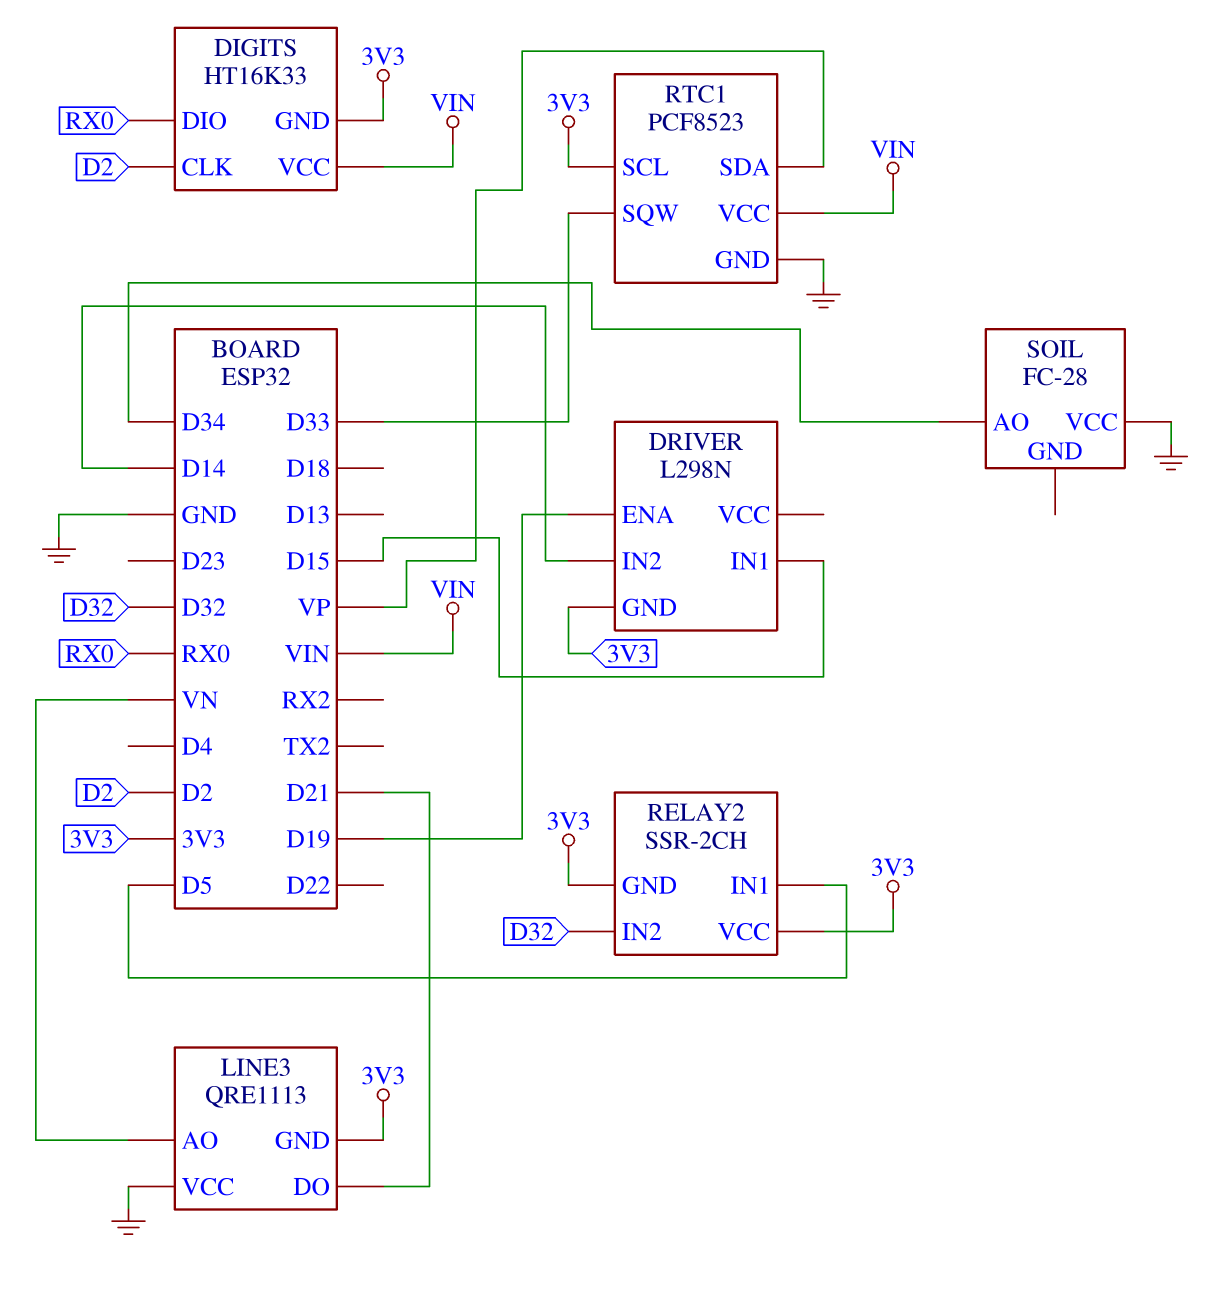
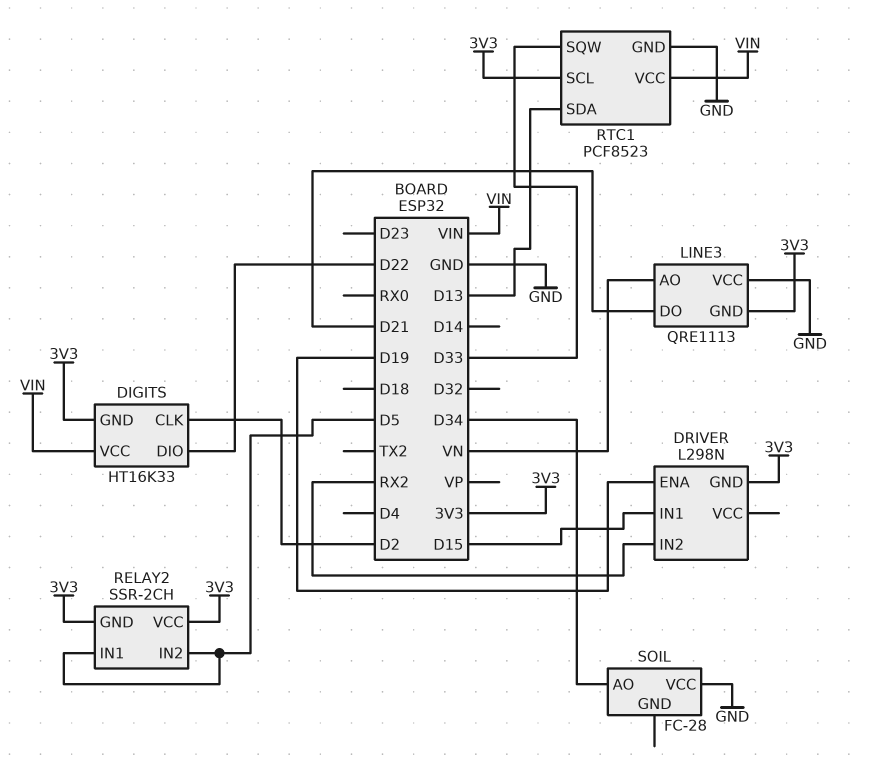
DIGITS pin DIO: RX0 -> D22
DRIVER pin IN2: D14 -> RX2
RELAY2 pin IN2: D32 -> D5
RTC1 pin SDA: VP -> D13

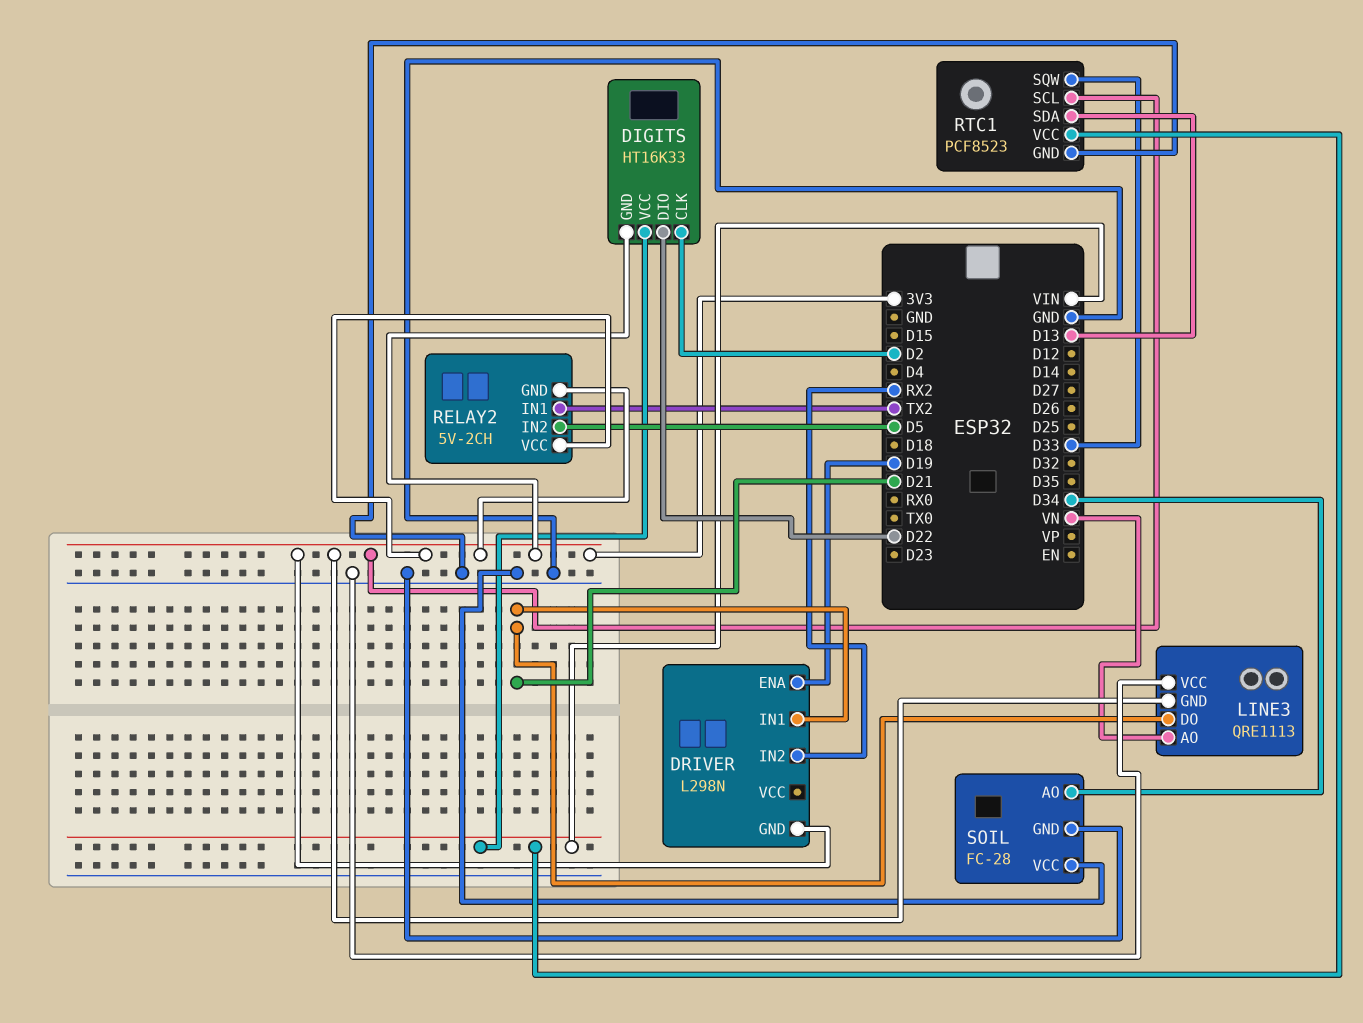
DRIVER pin IN1: D15 -> D21
RELAY2: SSR-2CH -> 5V-2CH
RELAY2 pin IN1: D5 -> TX2
SOIL pin GND: none -> GND

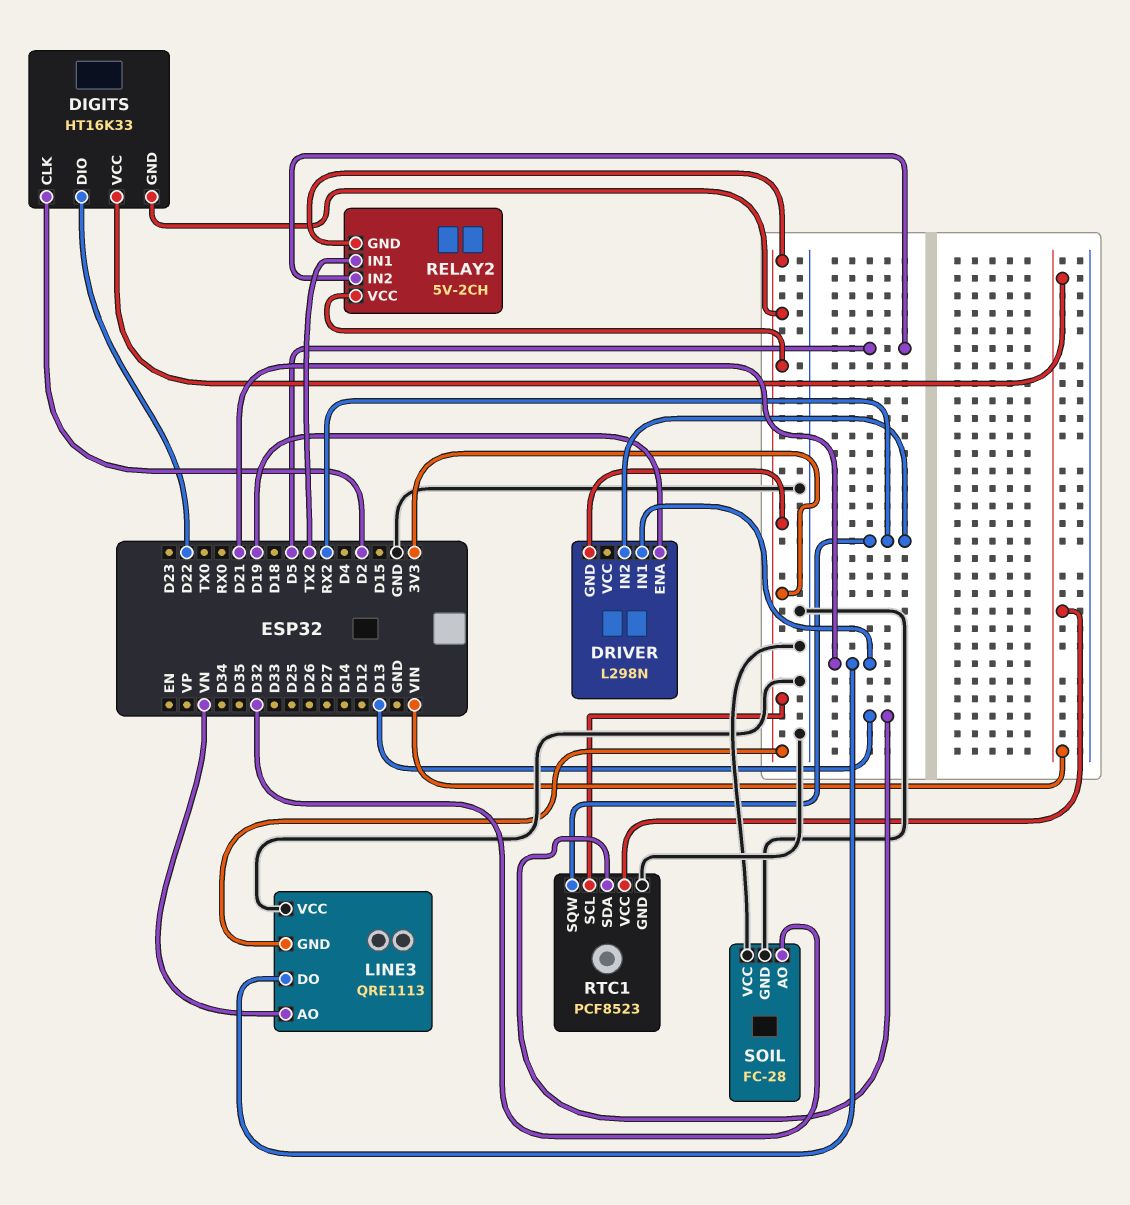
RTC1 pin SQW: D33 -> RX2
SOIL pin AO: D34 -> D32

